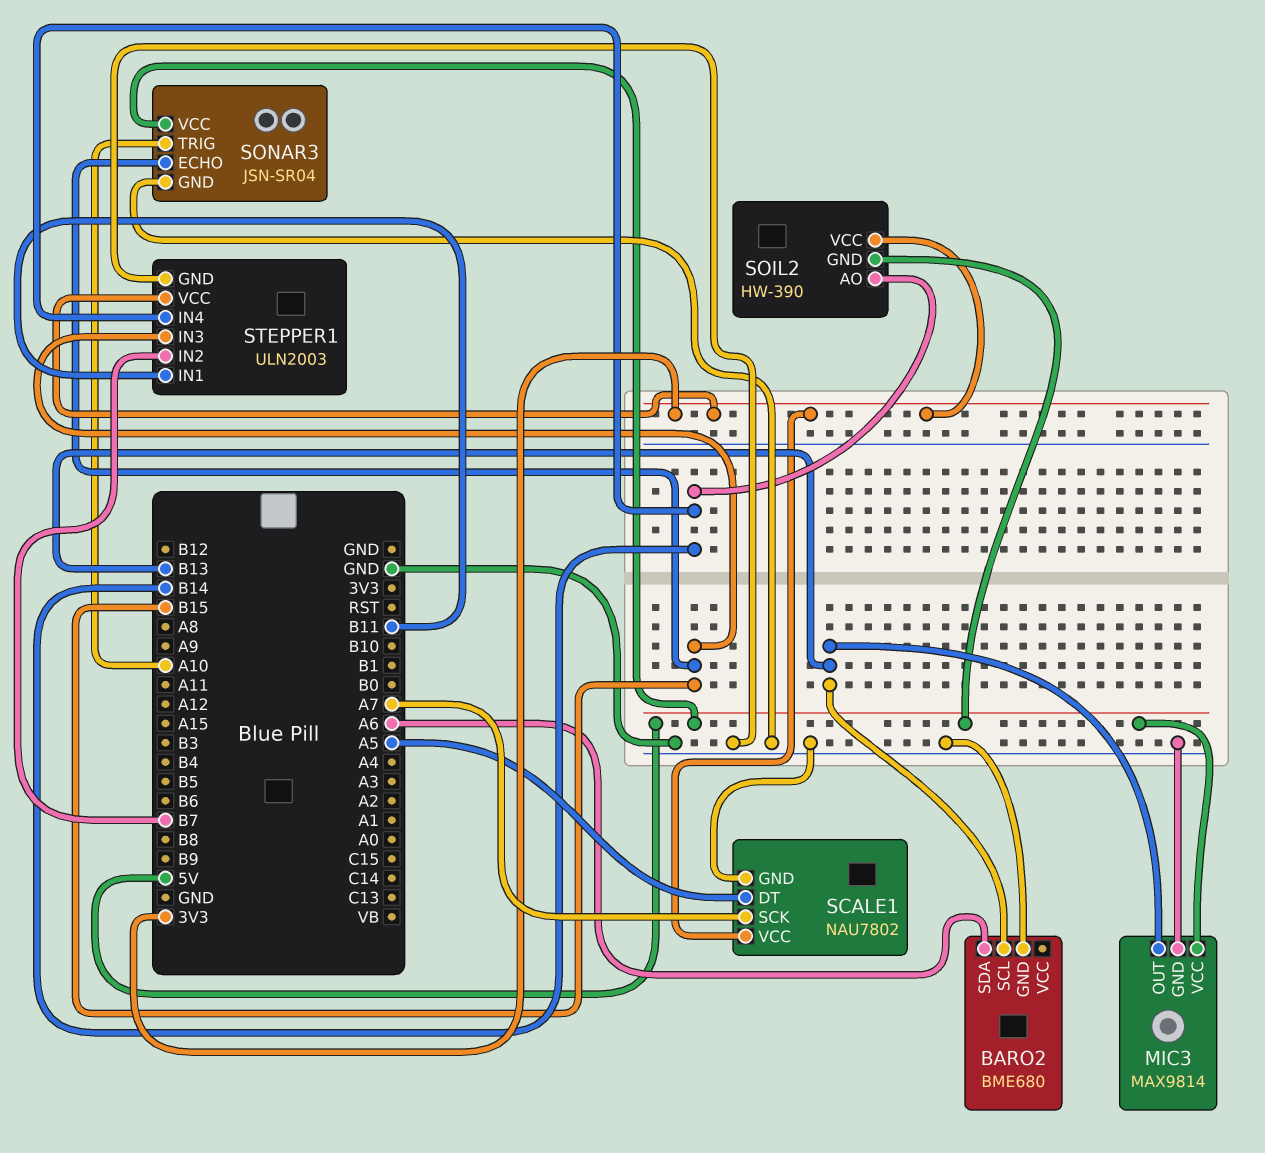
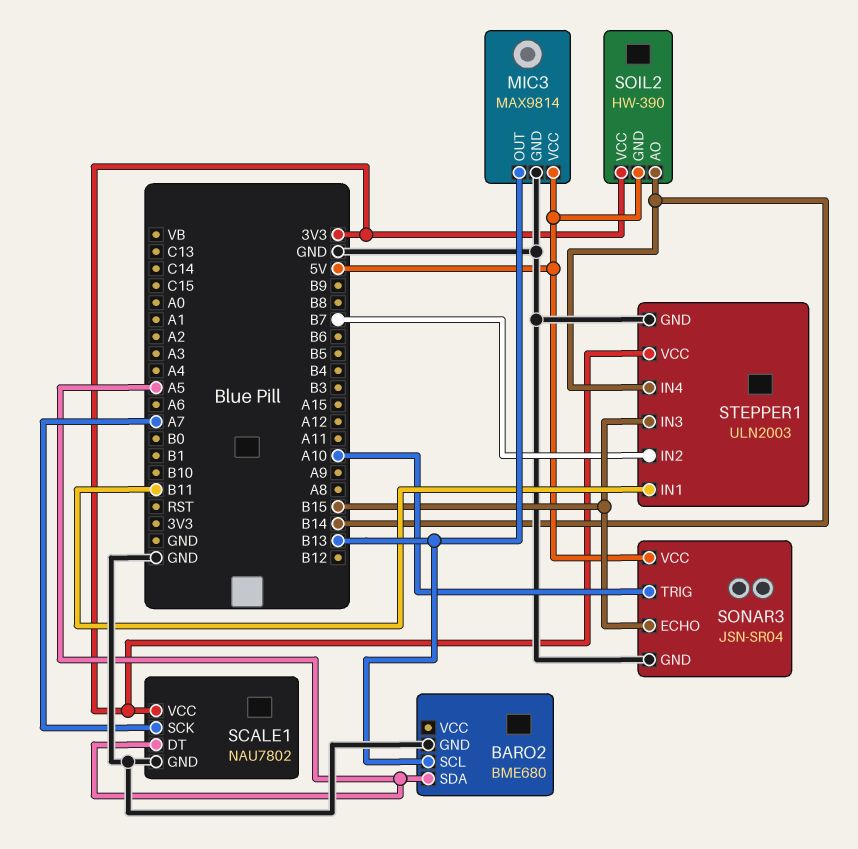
BARO2 pin SDA: A6 -> A5

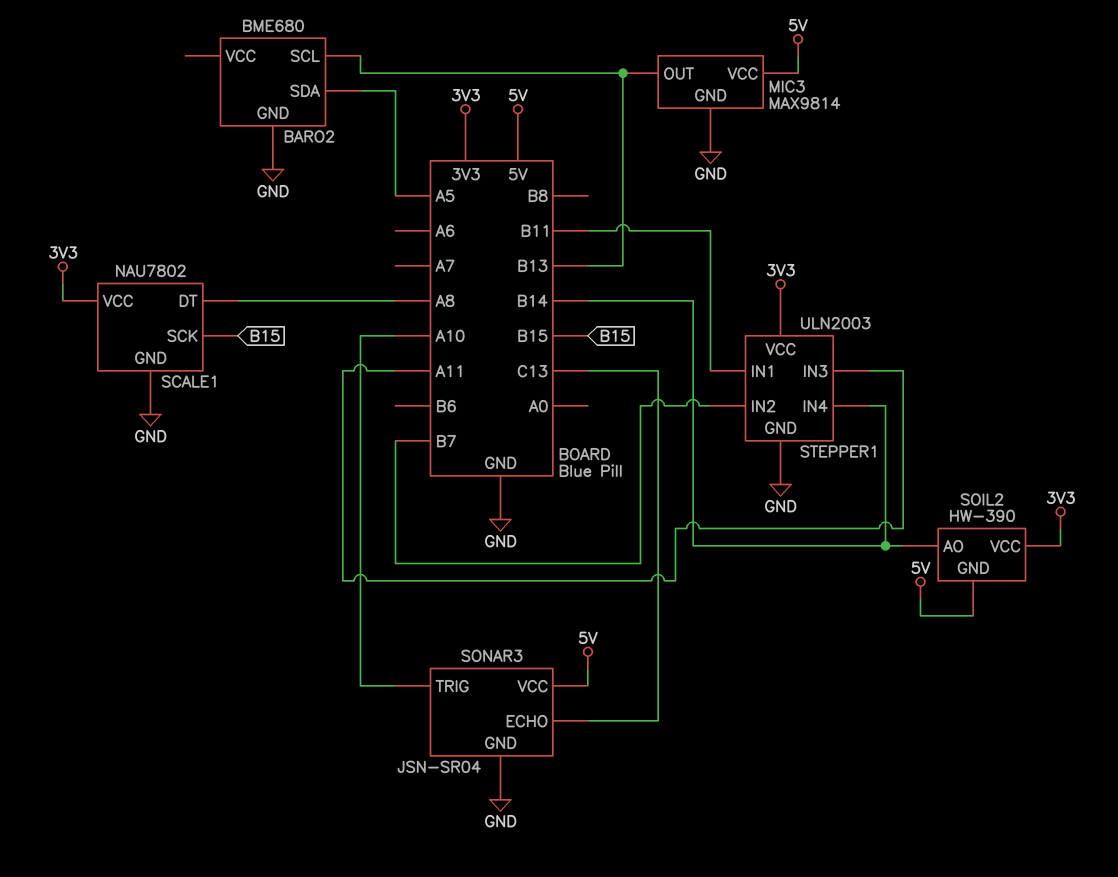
SCALE1 pin DT: A5 -> A8
SCALE1 pin SCK: A7 -> B15
SONAR3 pin ECHO: B15 -> C13
STEPPER1 pin IN3: B15 -> A11

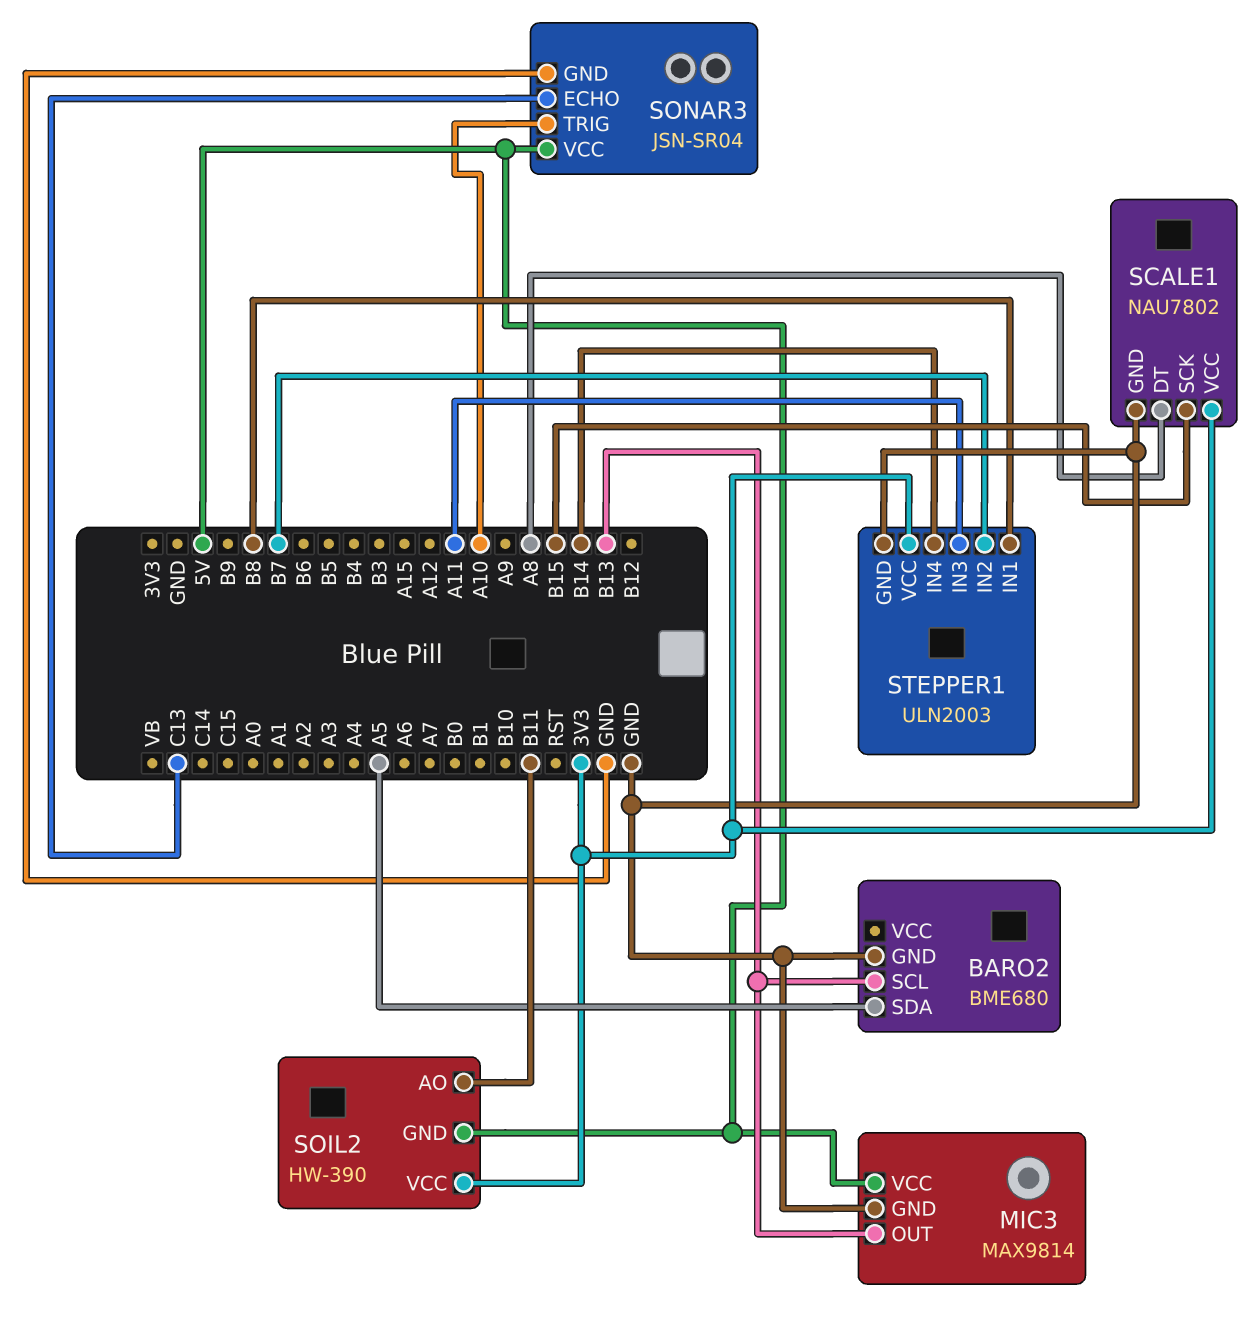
SOIL2 pin AO: B14 -> B11
STEPPER1 pin IN1: B11 -> B8

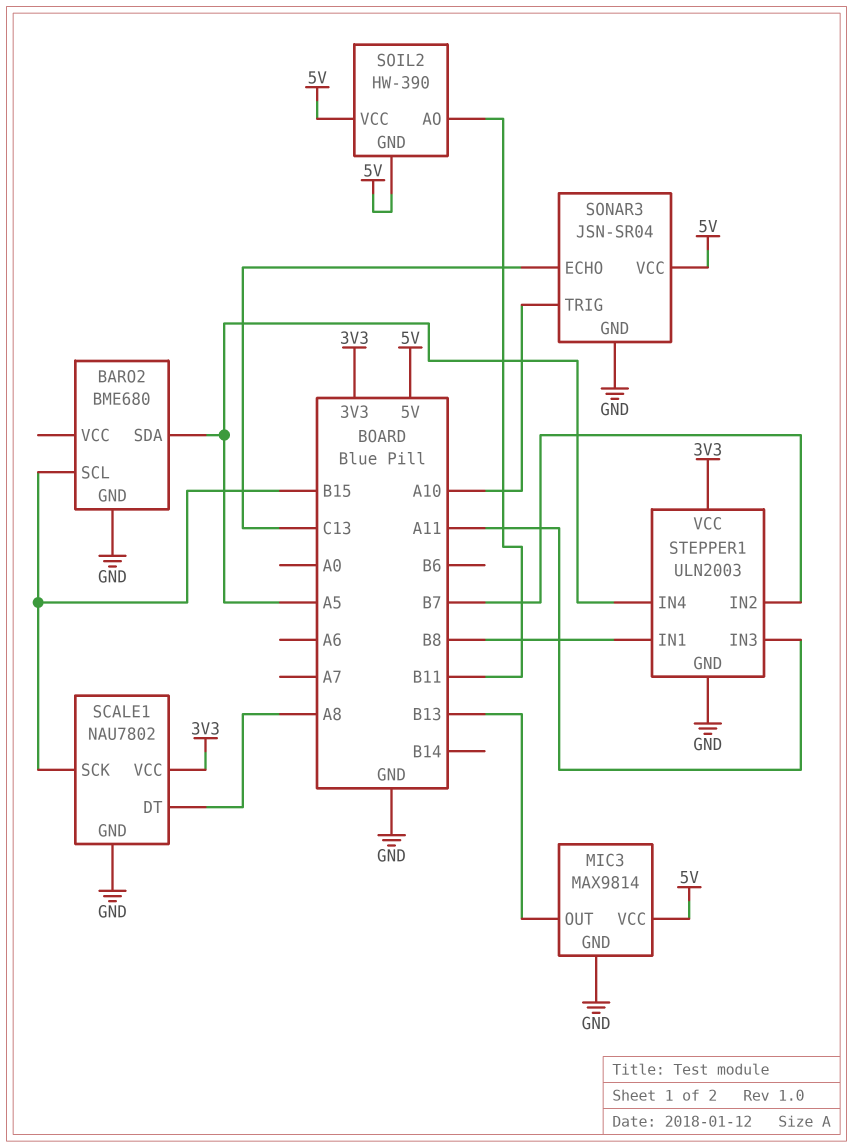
BARO2 pin SCL: B13 -> B15
SOIL2 pin VCC: 3V3 -> 5V
STEPPER1 pin IN4: B14 -> A5

